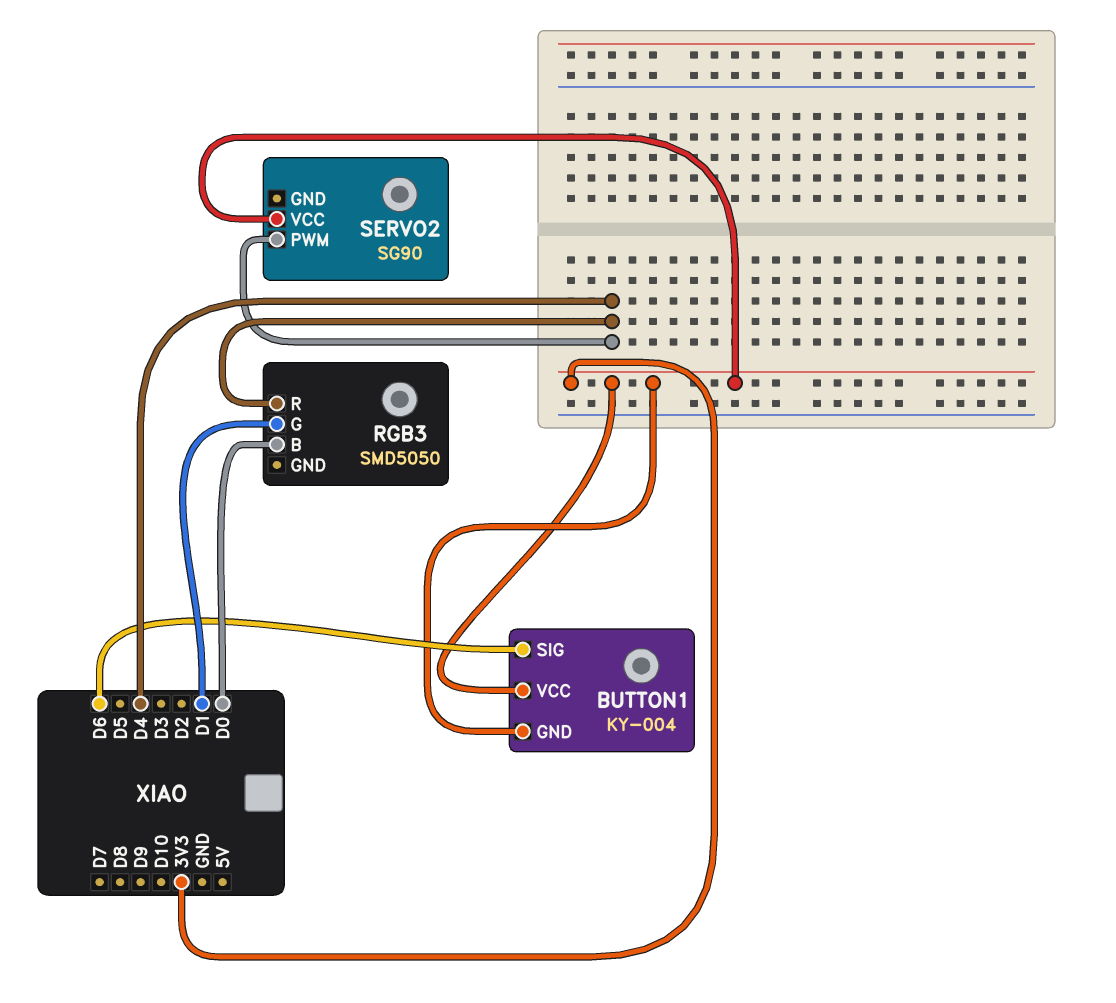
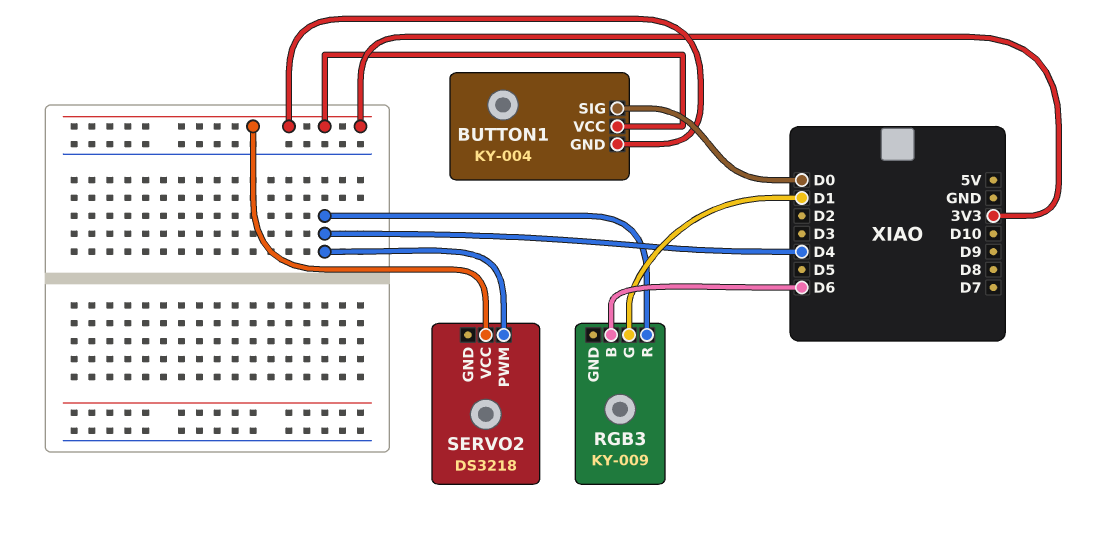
BUTTON1 pin SIG: D6 -> D0
RGB3: SMD5050 -> KY-009
RGB3 pin B: D0 -> D6
SERVO2: SG90 -> DS3218

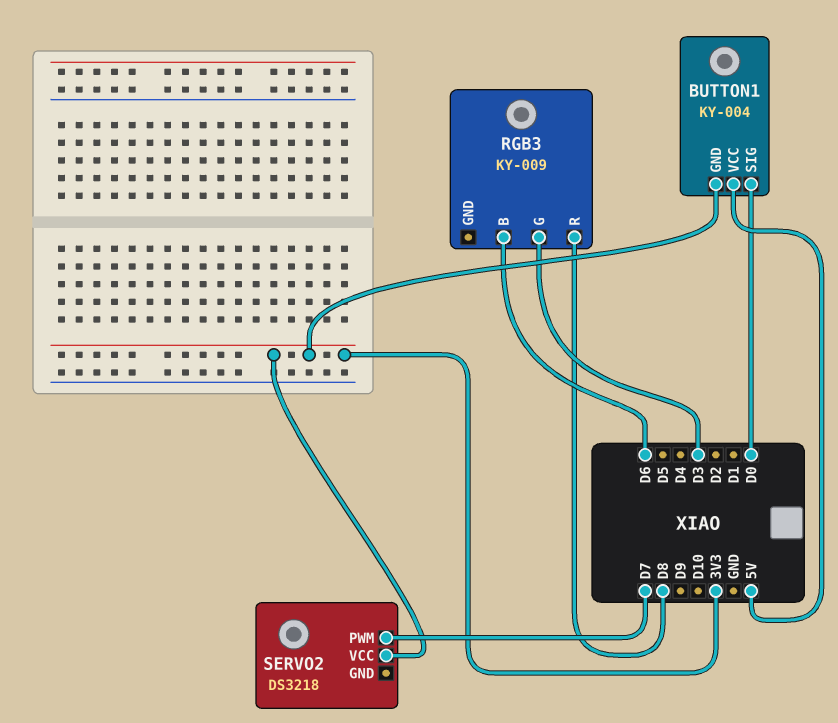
BUTTON1 pin VCC: 3V3 -> 5V
RGB3 pin G: D1 -> D3
RGB3 pin R: D4 -> D8
SERVO2 pin PWM: D4 -> D7

